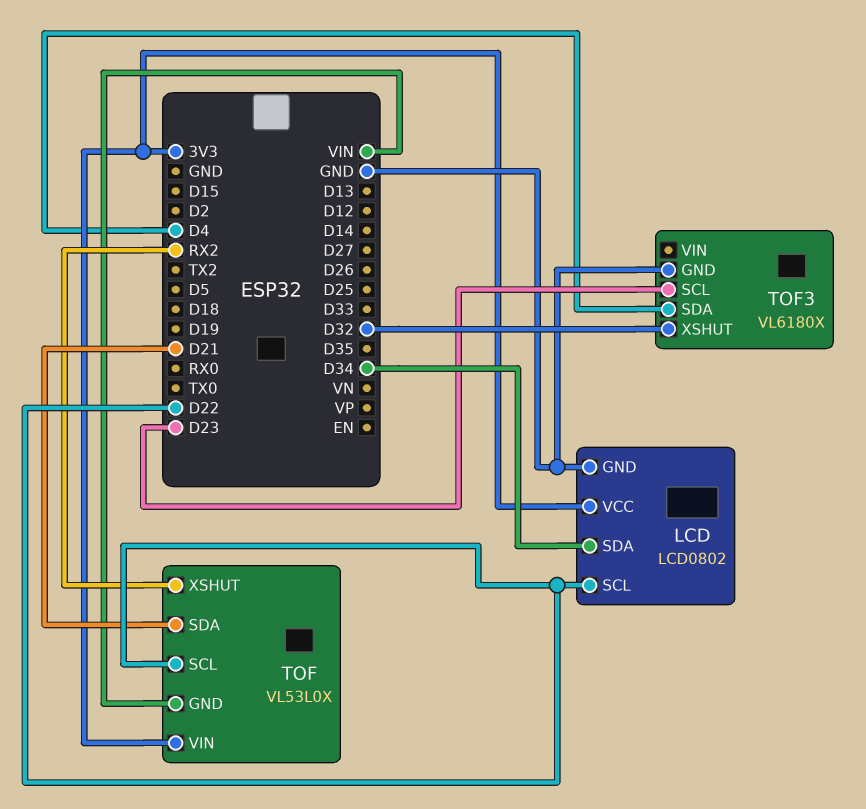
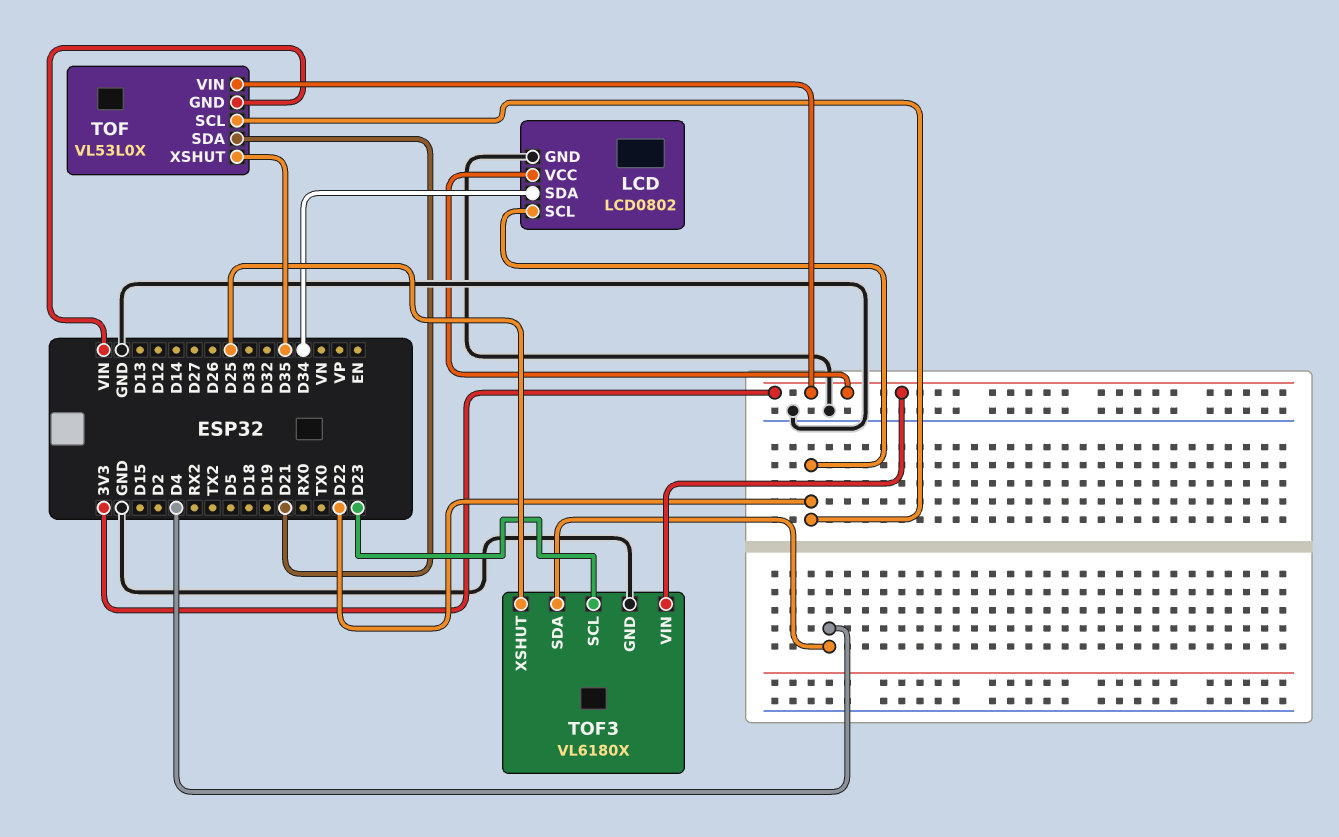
TOF pin XSHUT: RX2 -> D35
TOF3 pin VIN: none -> 3V3
TOF3 pin XSHUT: D32 -> D25

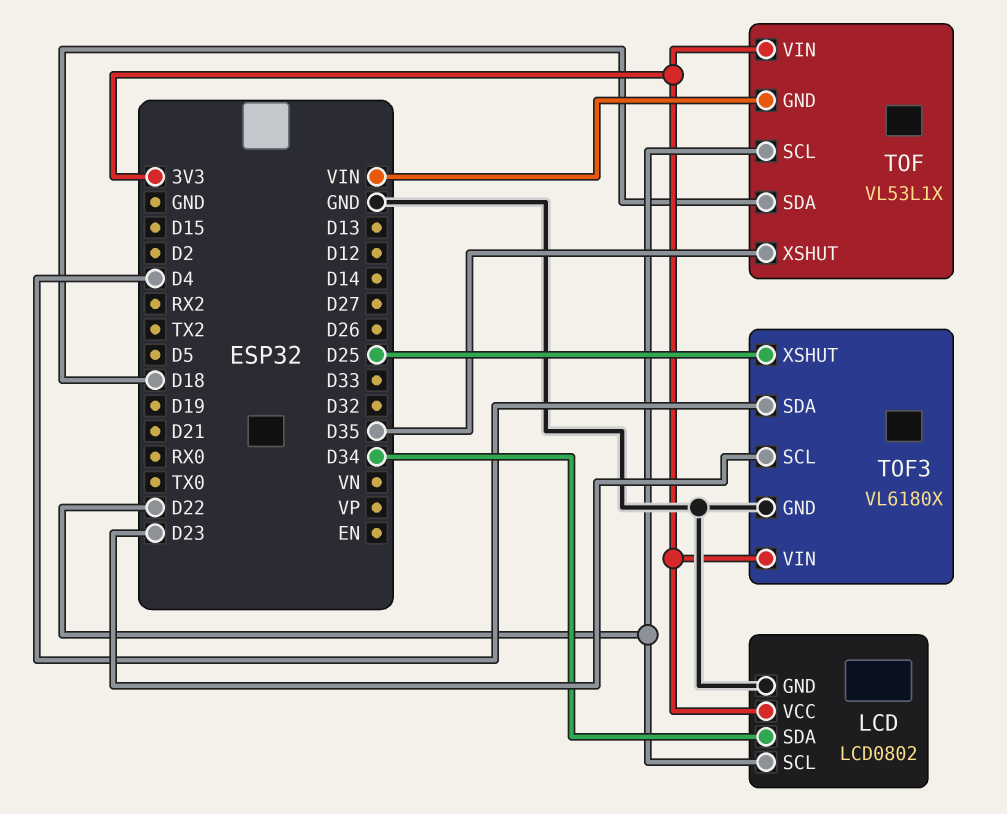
TOF: VL53L0X -> VL53L1X
TOF pin SDA: D21 -> D18

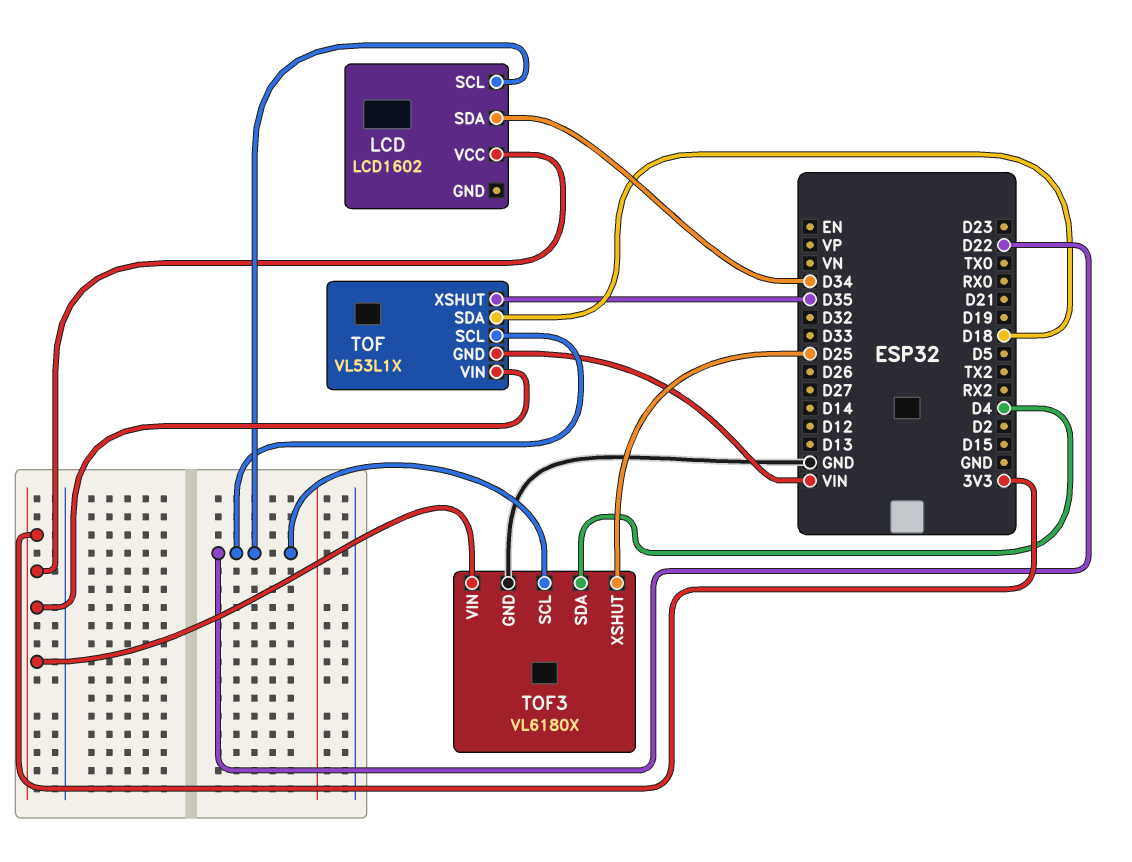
LCD: LCD0802 -> LCD1602
LCD pin GND: GND -> none
TOF3 pin SCL: D23 -> D22

